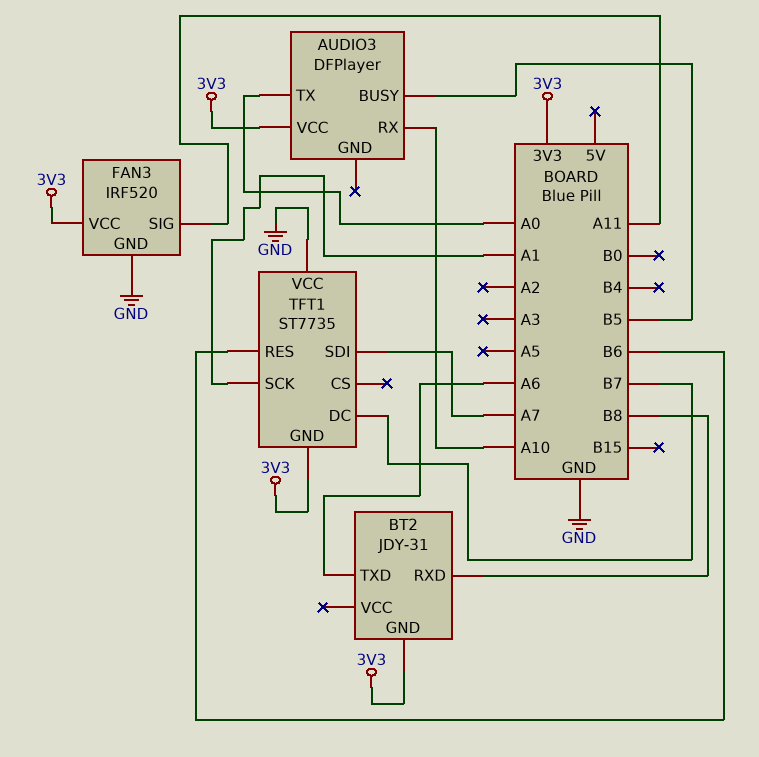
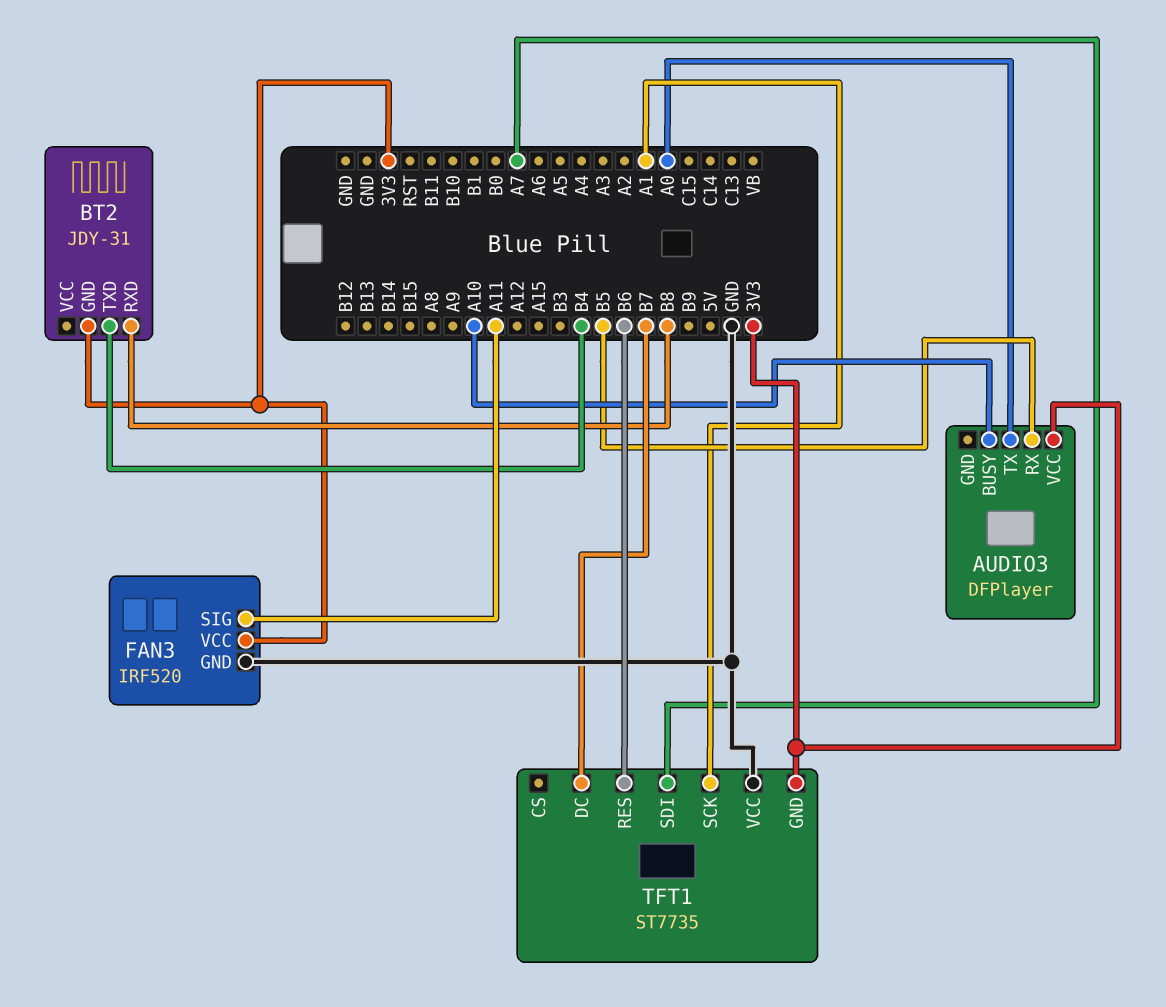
AUDIO3 pin BUSY: B5 -> A10
AUDIO3 pin RX: A10 -> B5
BT2 pin TXD: A6 -> B4

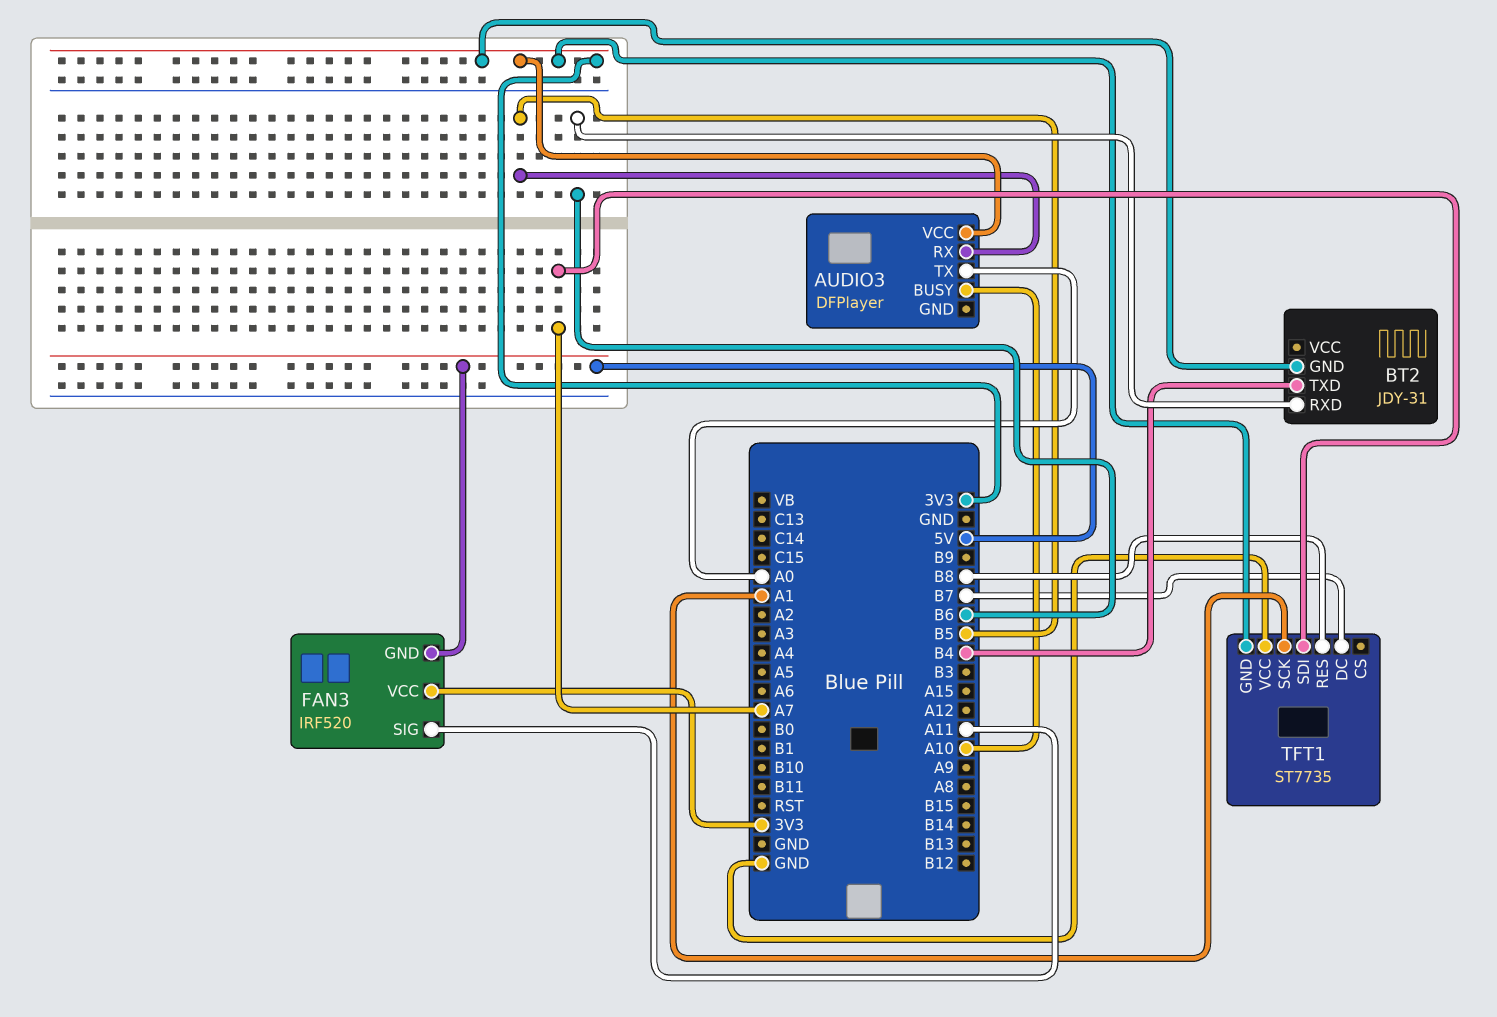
BT2 pin RXD: B8 -> B6
FAN3 pin GND: GND -> 5V
TFT1 pin RES: B6 -> B8

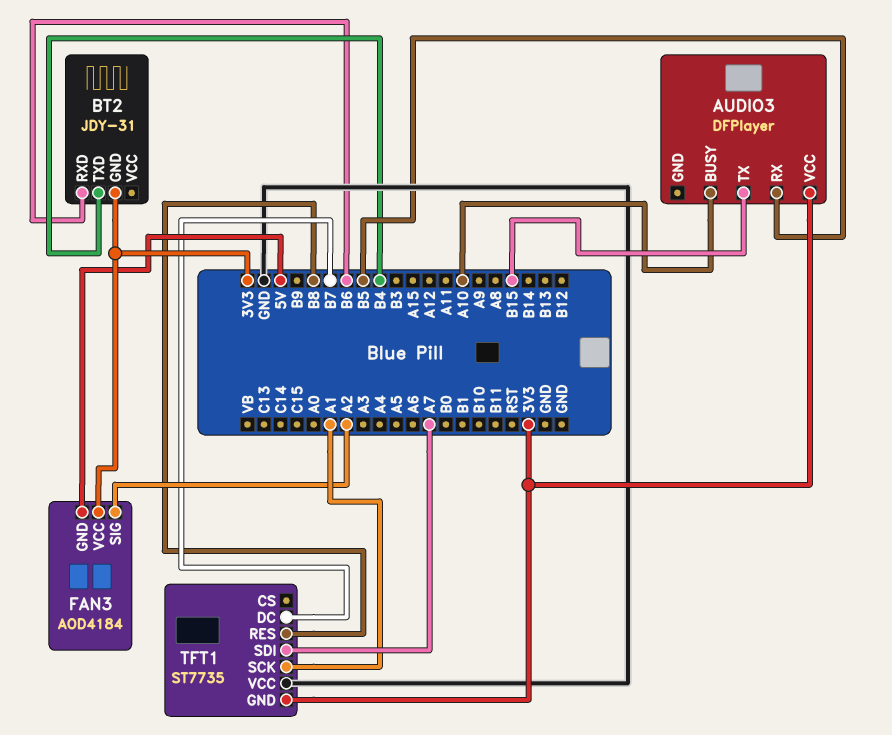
AUDIO3 pin TX: A0 -> B15
FAN3: IRF520 -> AOD4184
FAN3 pin SIG: A11 -> A2

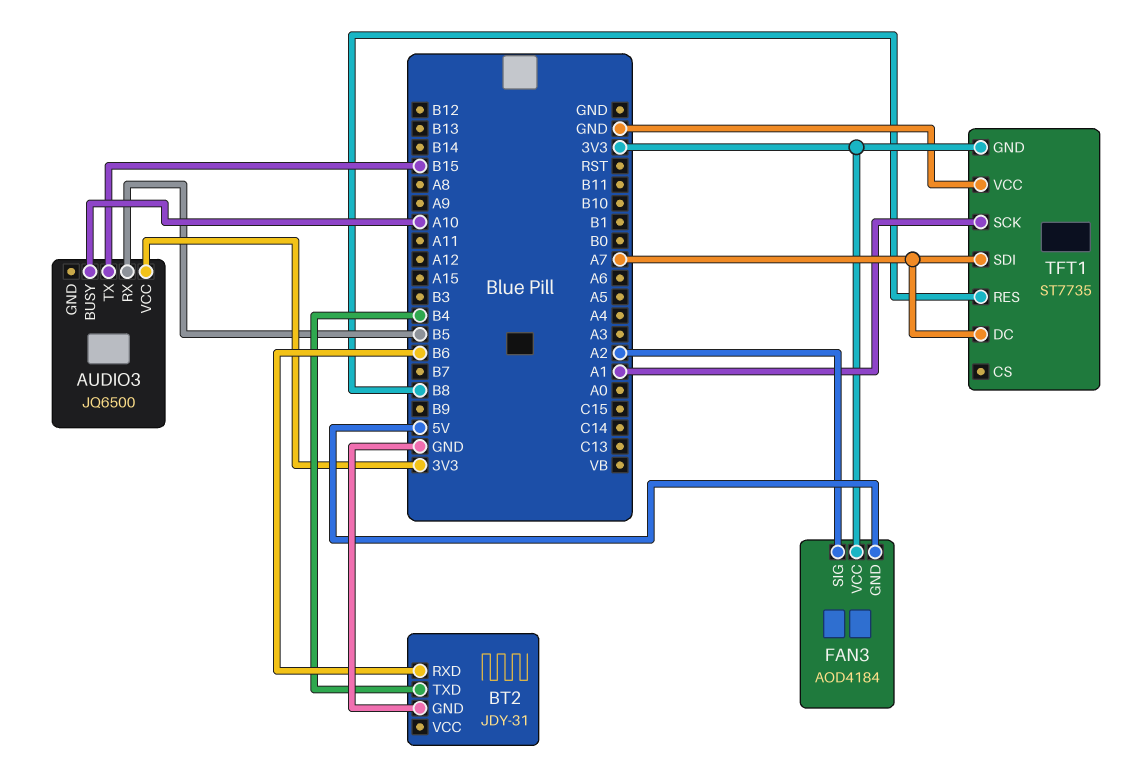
AUDIO3: DFPlayer -> JQ6500
BT2 pin GND: 3V3 -> GND
TFT1 pin DC: B7 -> A7

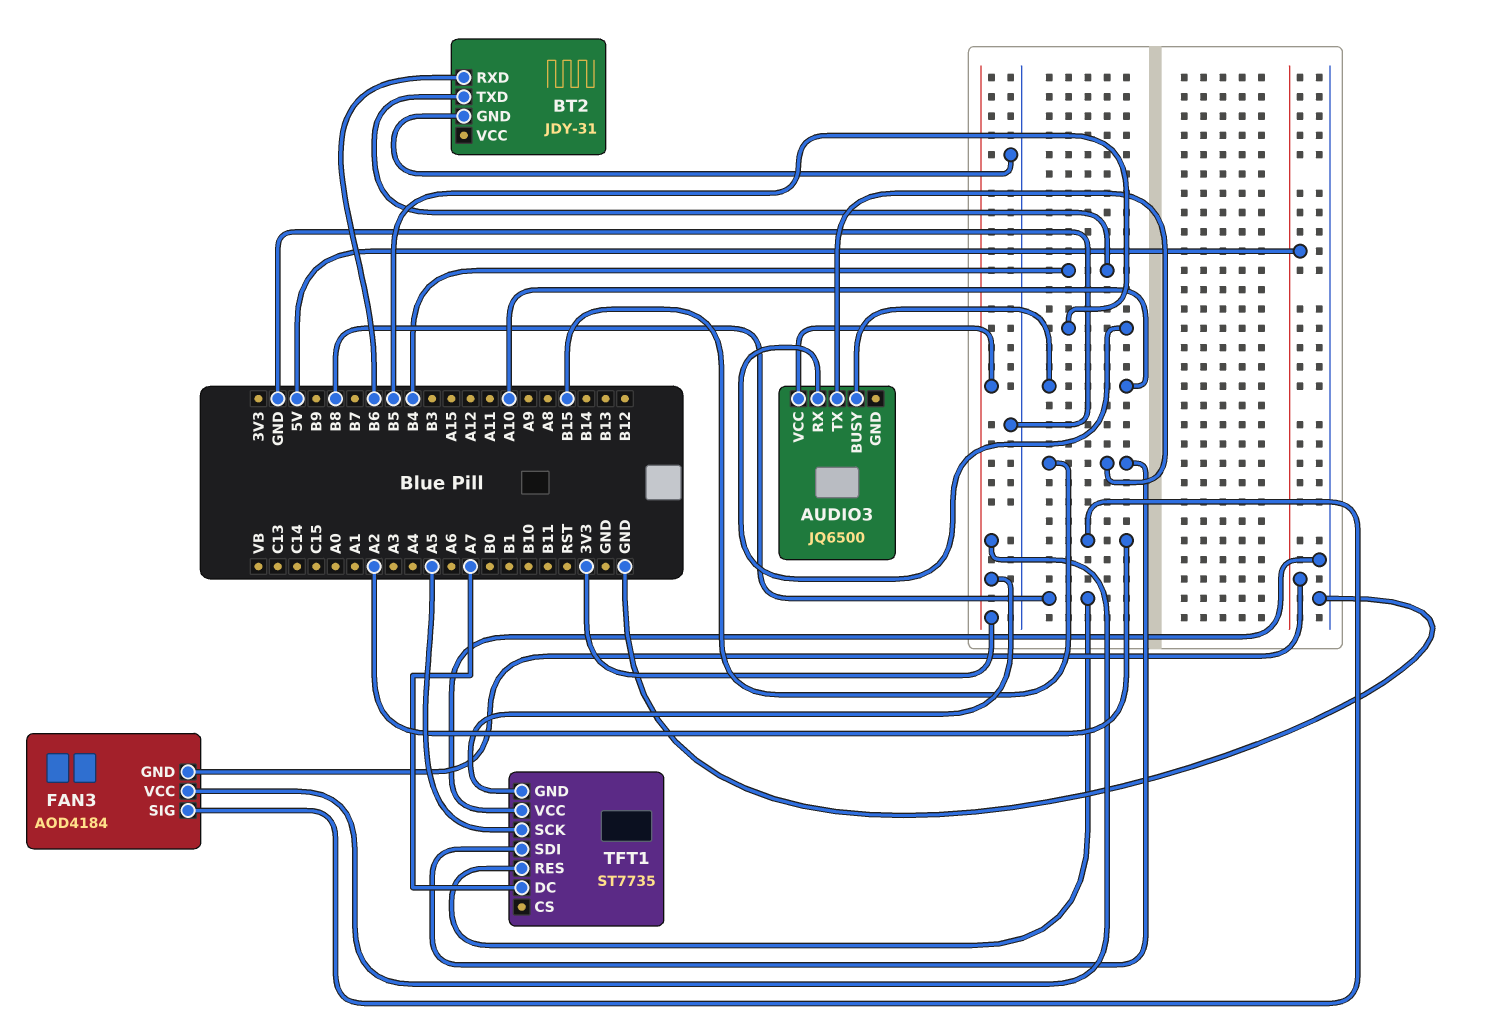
TFT1 pin SCK: A1 -> A5
TFT1 pin SDI: A7 -> B15

